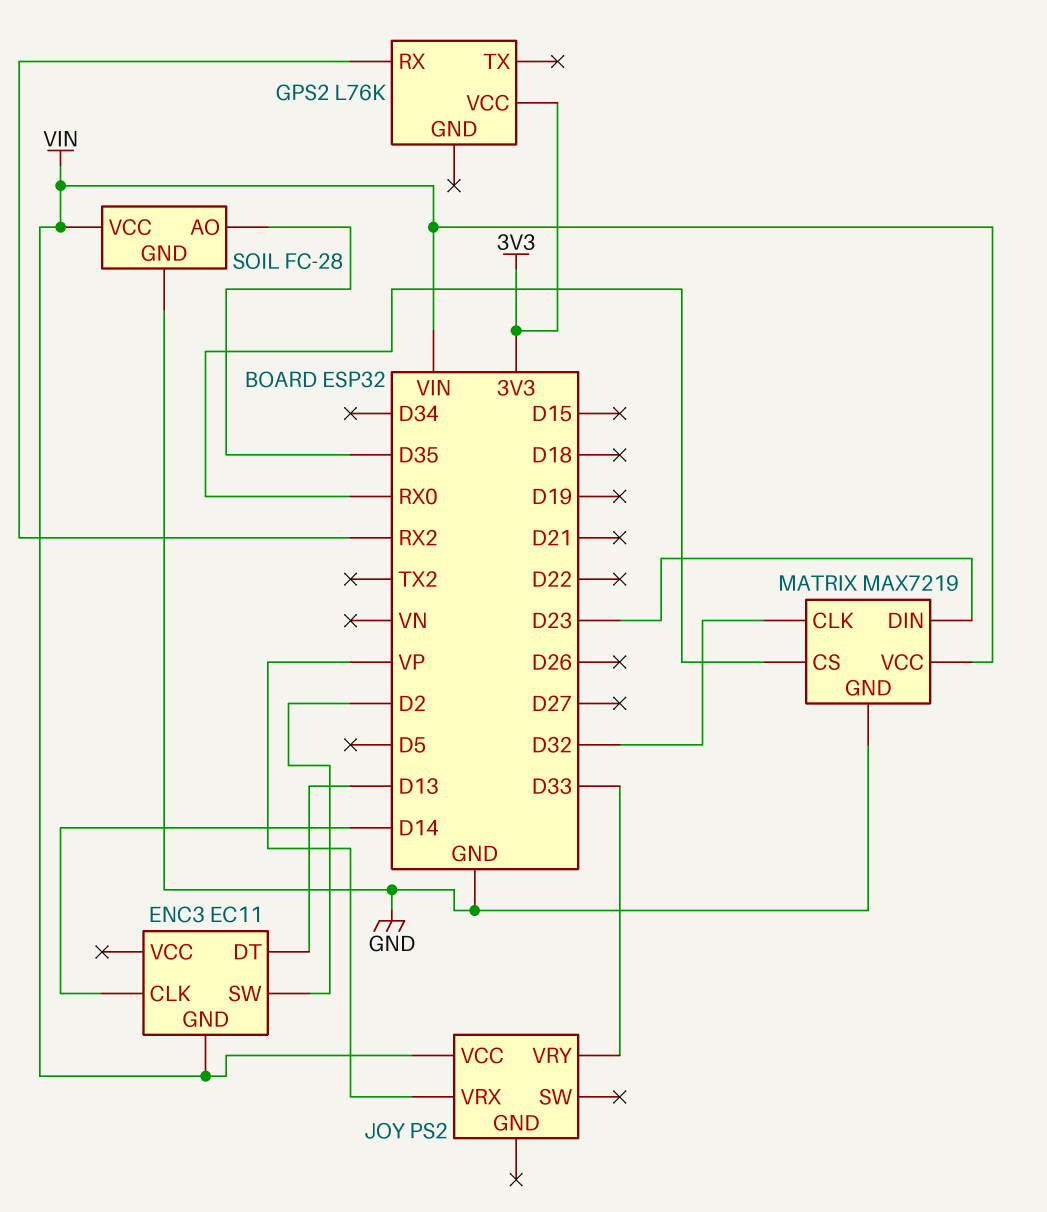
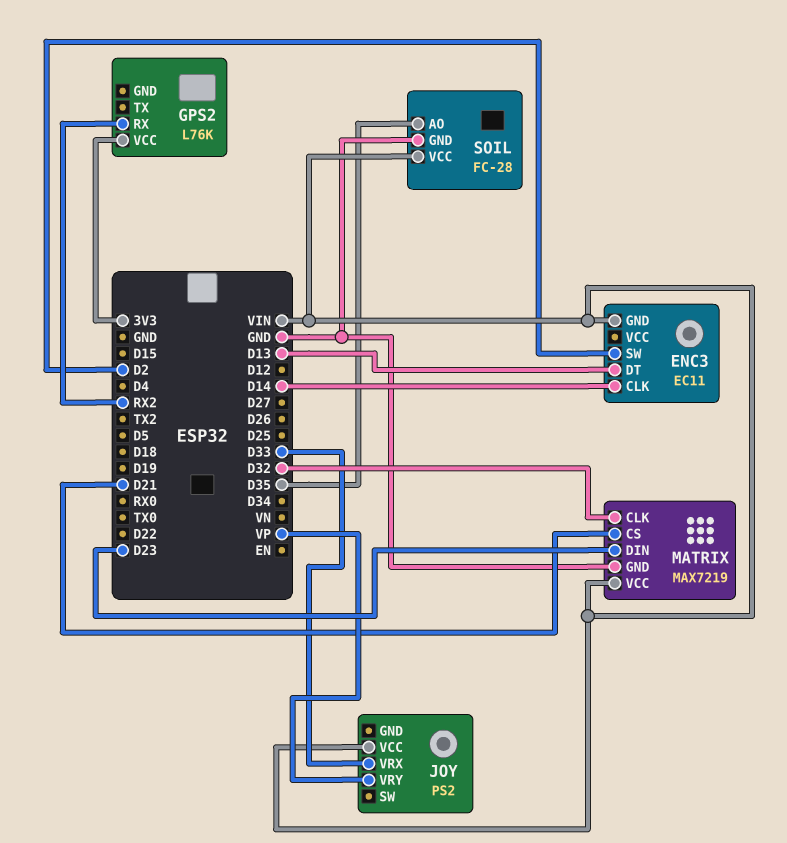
JOY pin VRX: VP -> D33
JOY pin VRY: D33 -> VP
MATRIX pin CS: RX0 -> D21

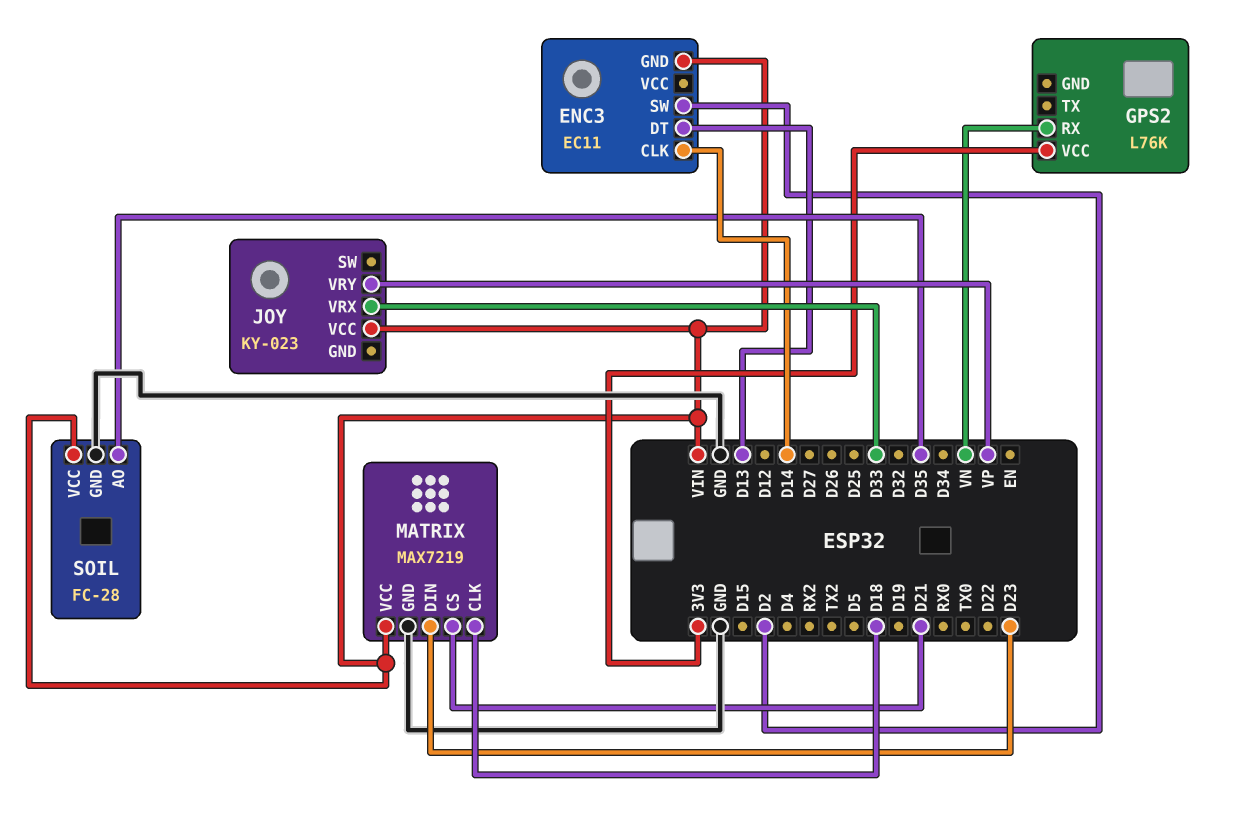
GPS2 pin RX: RX2 -> VN
JOY: PS2 -> KY-023
MATRIX pin CLK: D32 -> D18

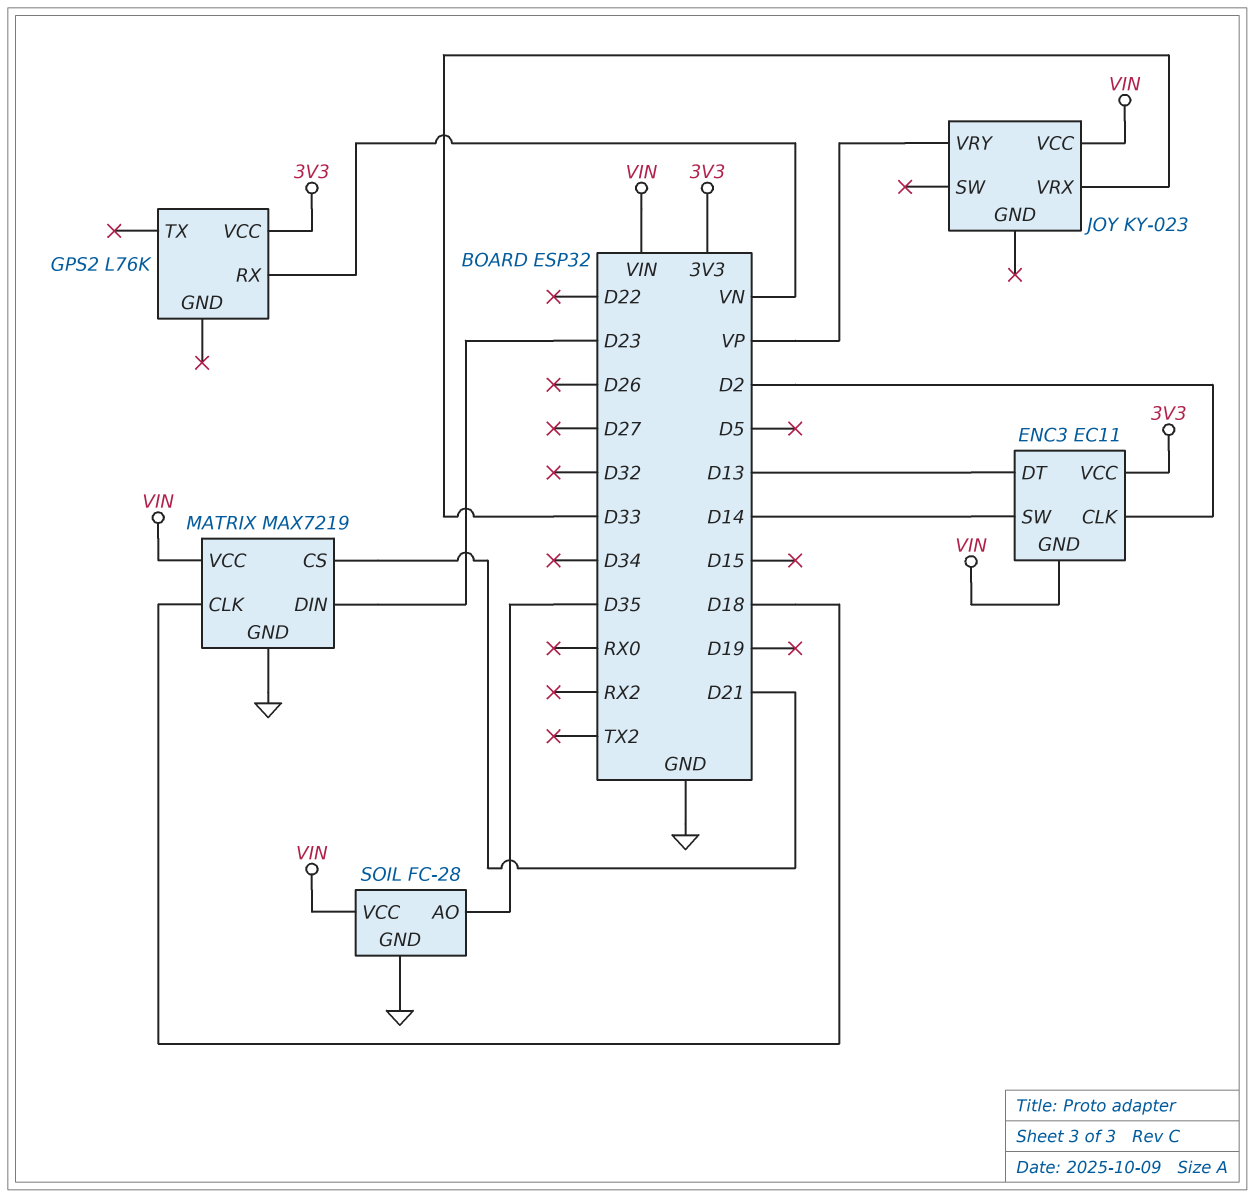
ENC3 pin CLK: D14 -> D2
ENC3 pin SW: D2 -> D14
ENC3 pin VCC: none -> 3V3

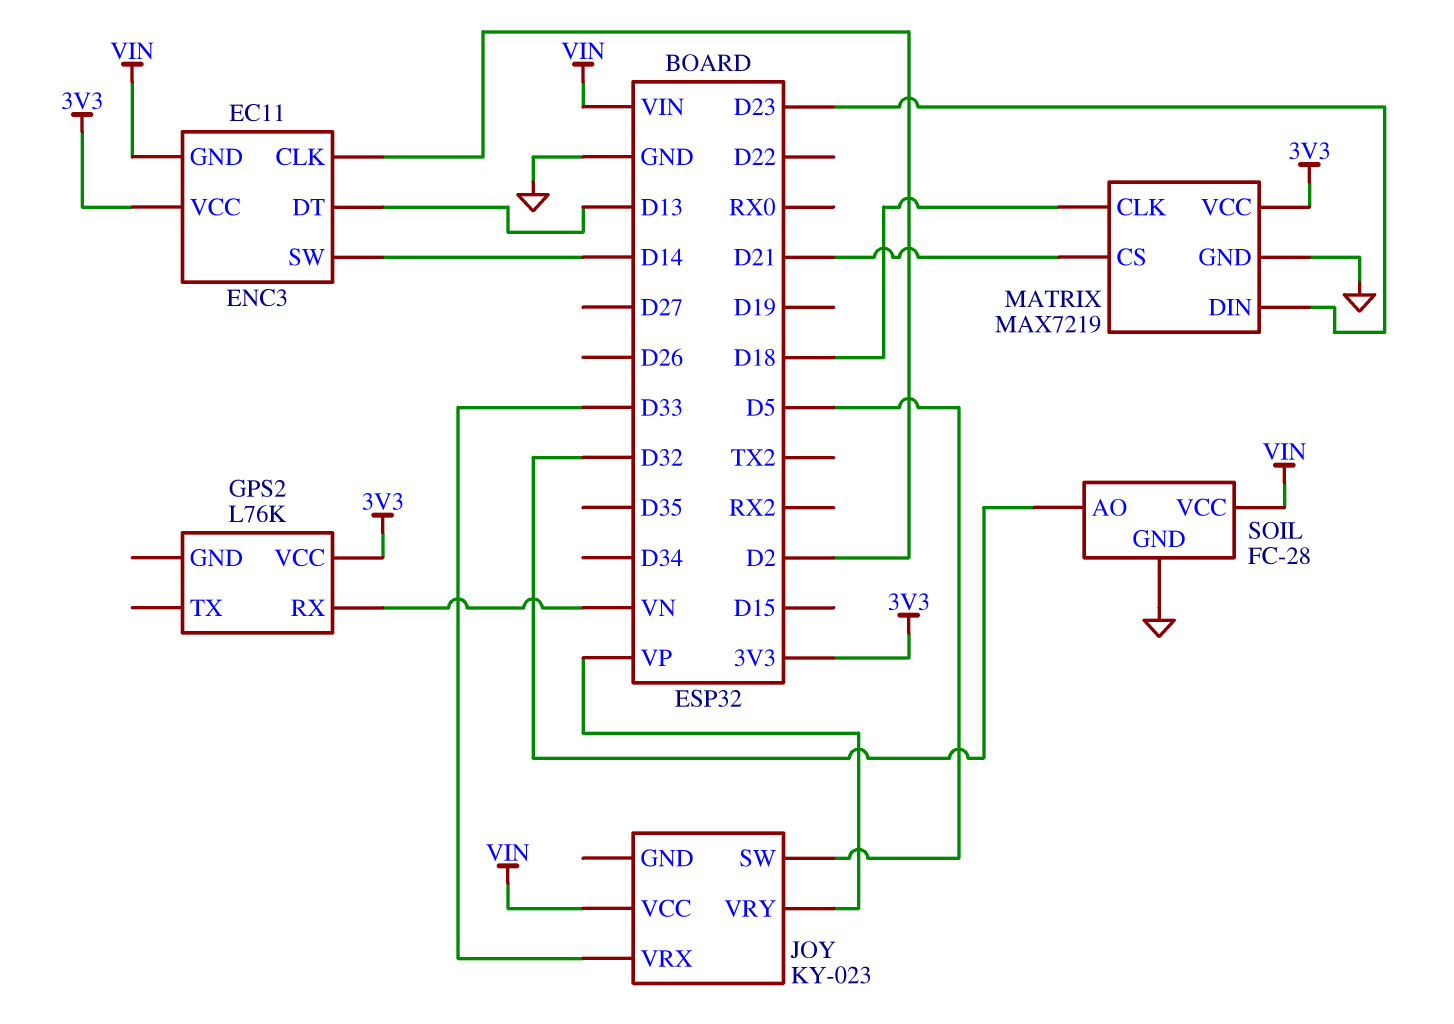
JOY pin SW: none -> D5
MATRIX pin VCC: VIN -> 3V3
SOIL pin AO: D35 -> D32

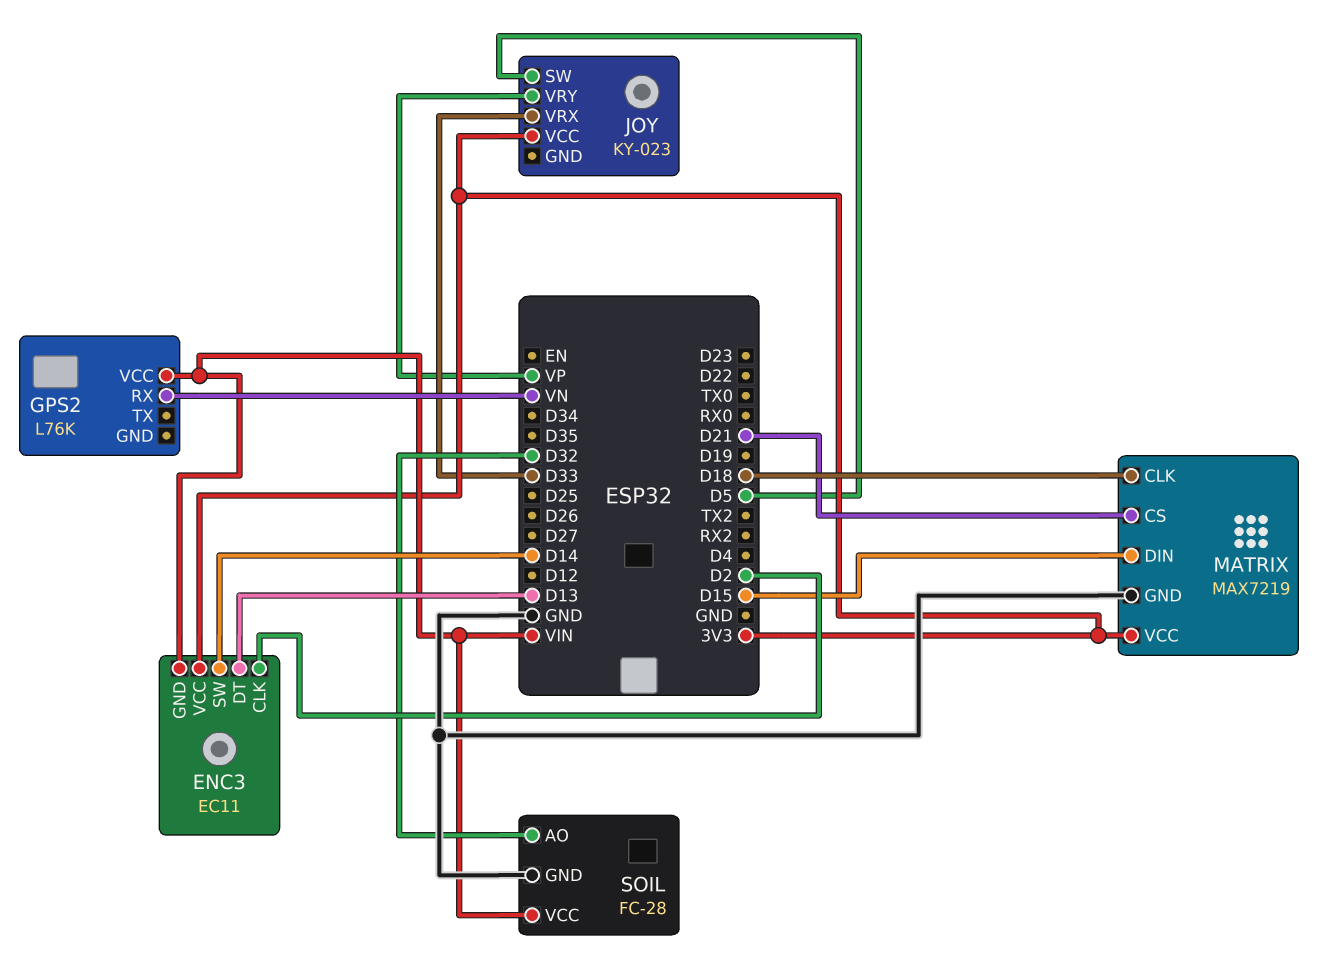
GPS2 pin VCC: 3V3 -> VIN
JOY pin VCC: VIN -> 3V3
MATRIX pin DIN: D23 -> D15

